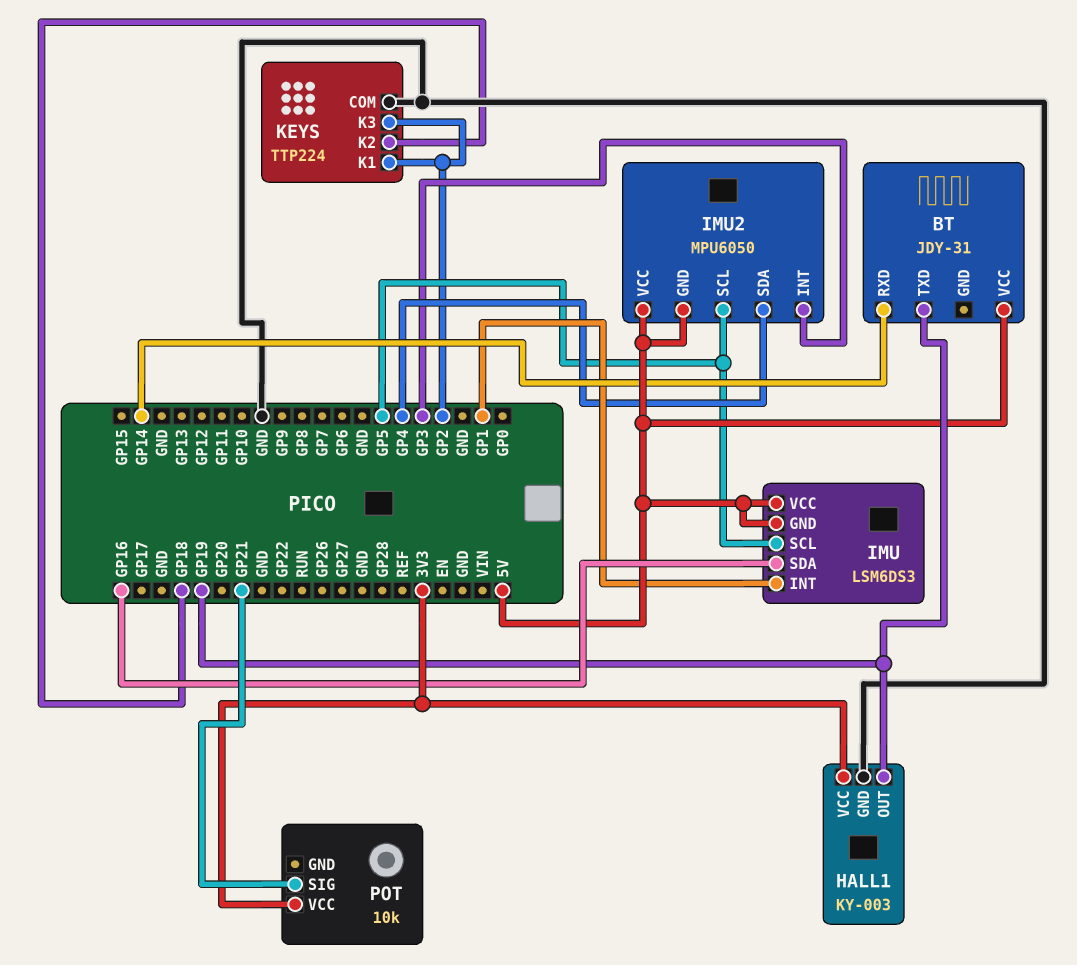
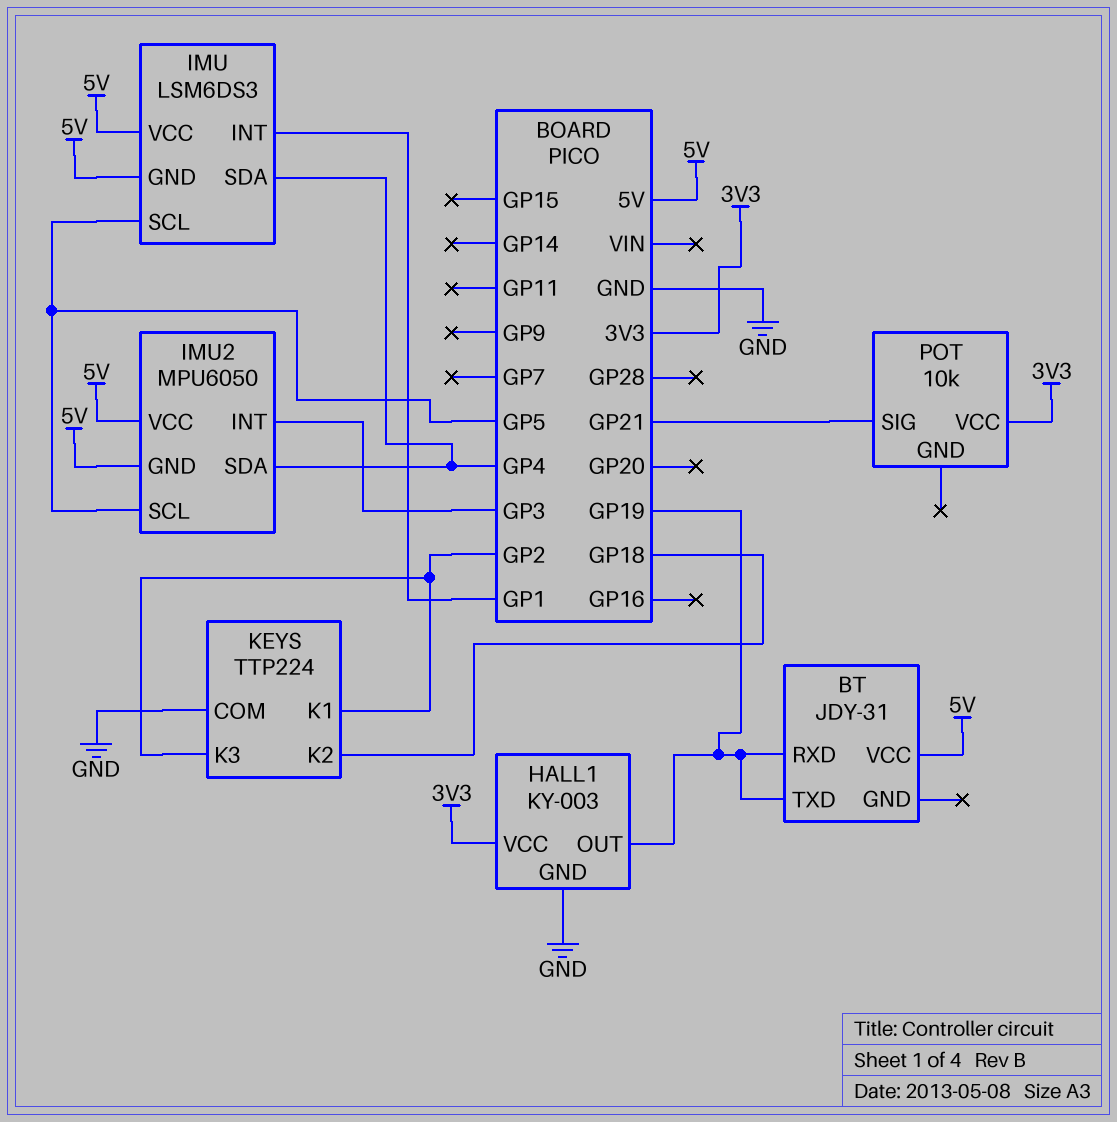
BT pin RXD: GP14 -> GP19
IMU pin SDA: GP16 -> GP4

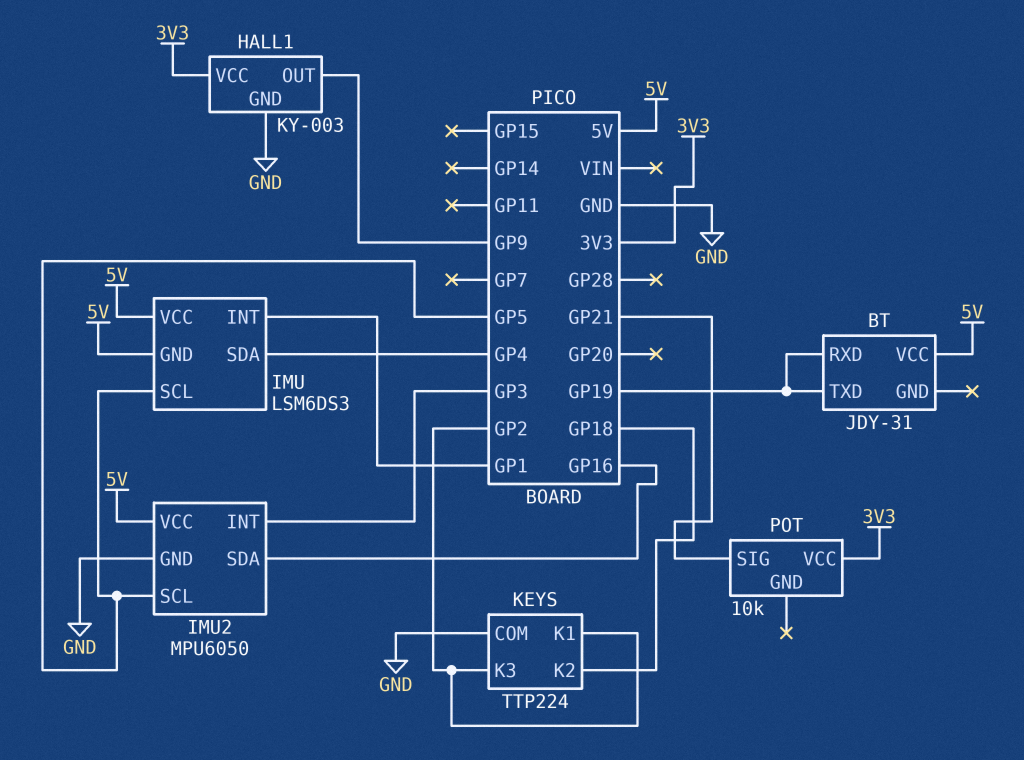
HALL1 pin OUT: GP19 -> GP9
IMU2 pin GND: 5V -> GND
IMU2 pin SDA: GP4 -> GP16

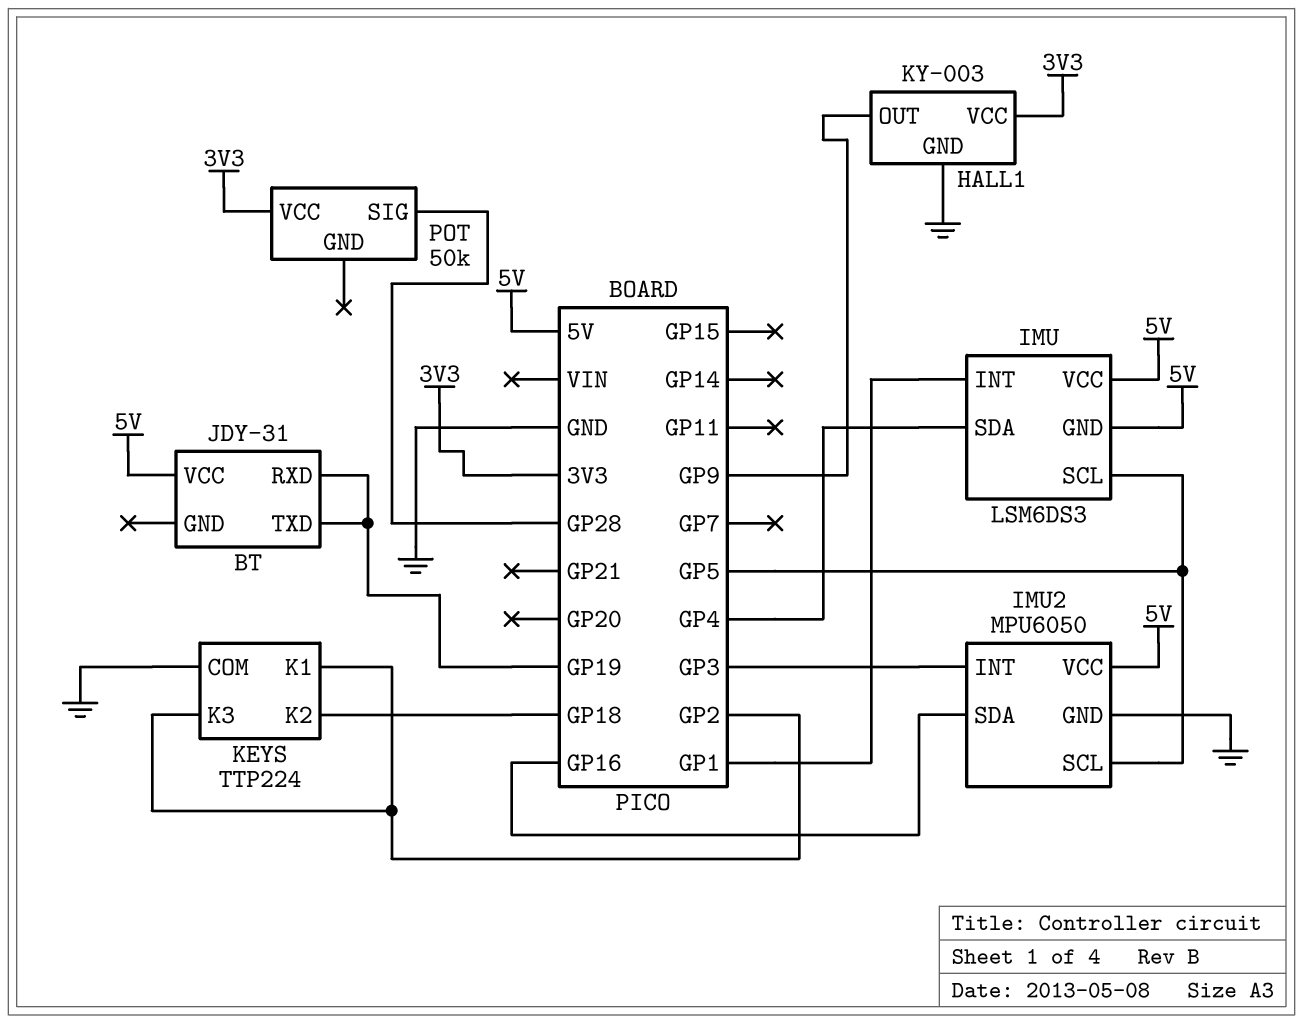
POT: 10k -> 50k
POT pin SIG: GP21 -> GP28

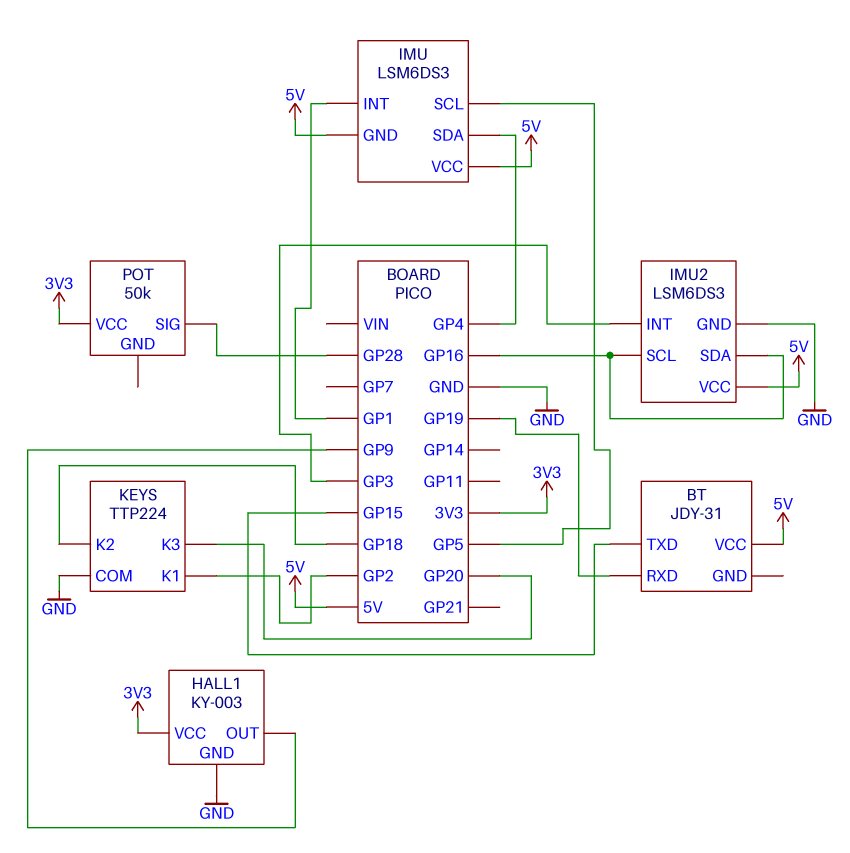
BT pin TXD: GP19 -> GP15
IMU2: MPU6050 -> LSM6DS3
IMU2 pin SCL: GP5 -> GP16
KEYS pin K3: GP2 -> GP20

